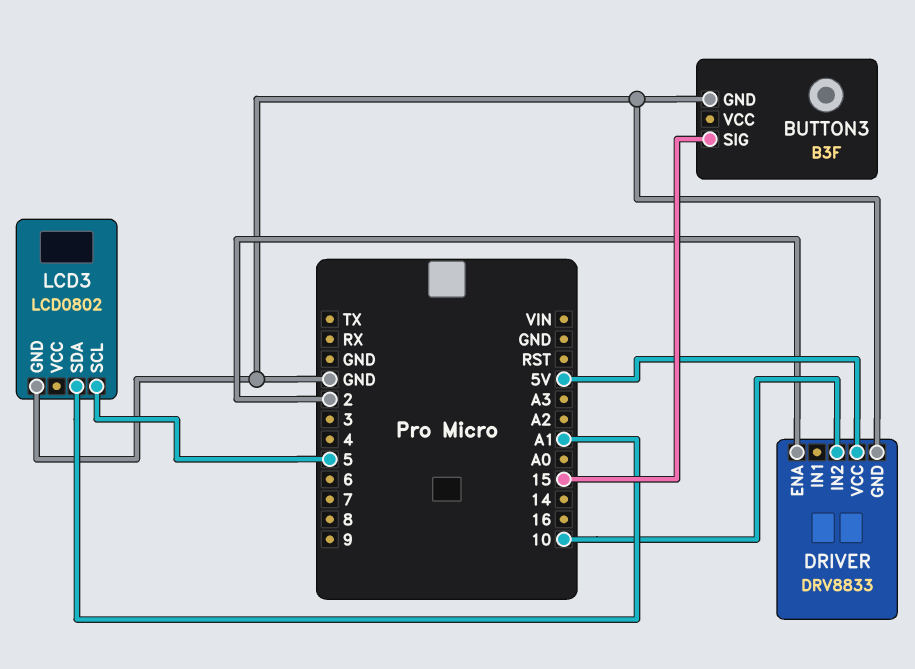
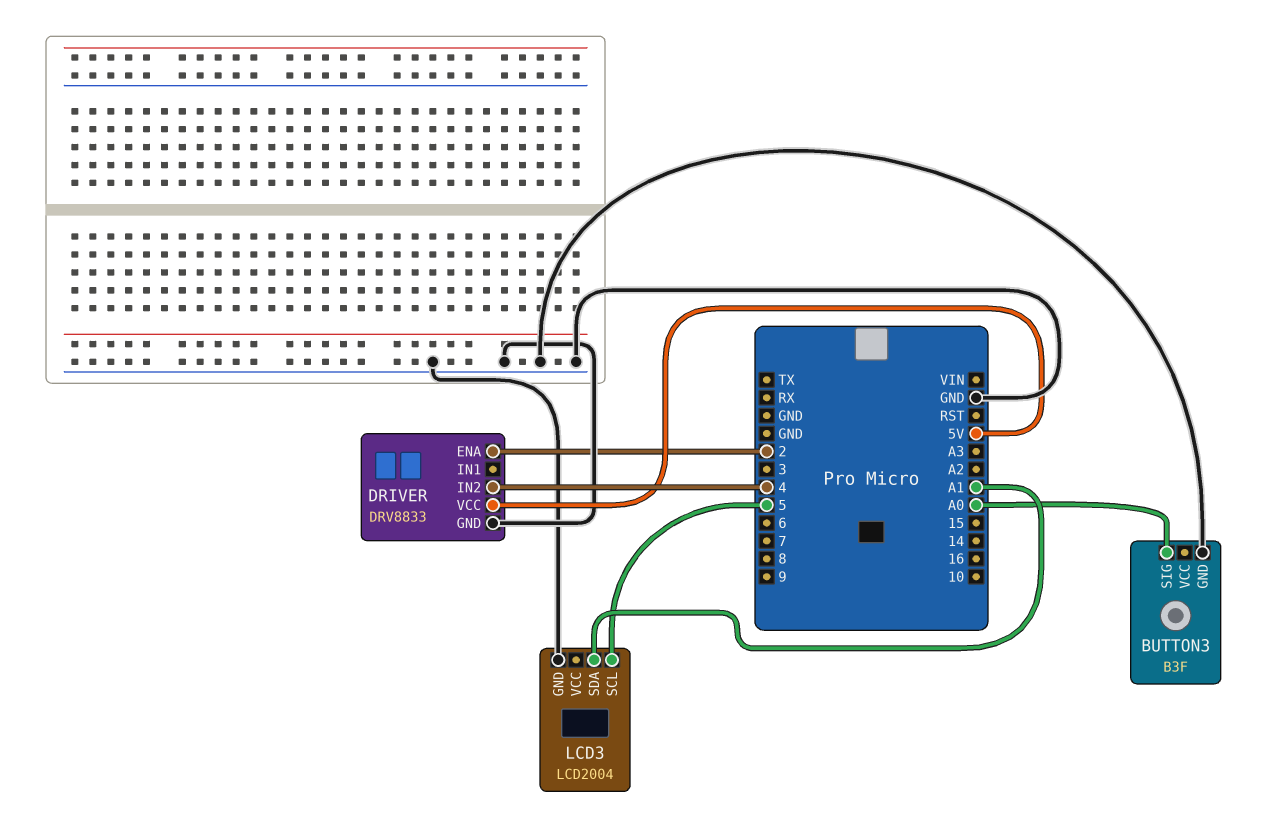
BUTTON3 pin SIG: 15 -> A0
DRIVER pin IN2: 10 -> 4
LCD3: LCD0802 -> LCD2004

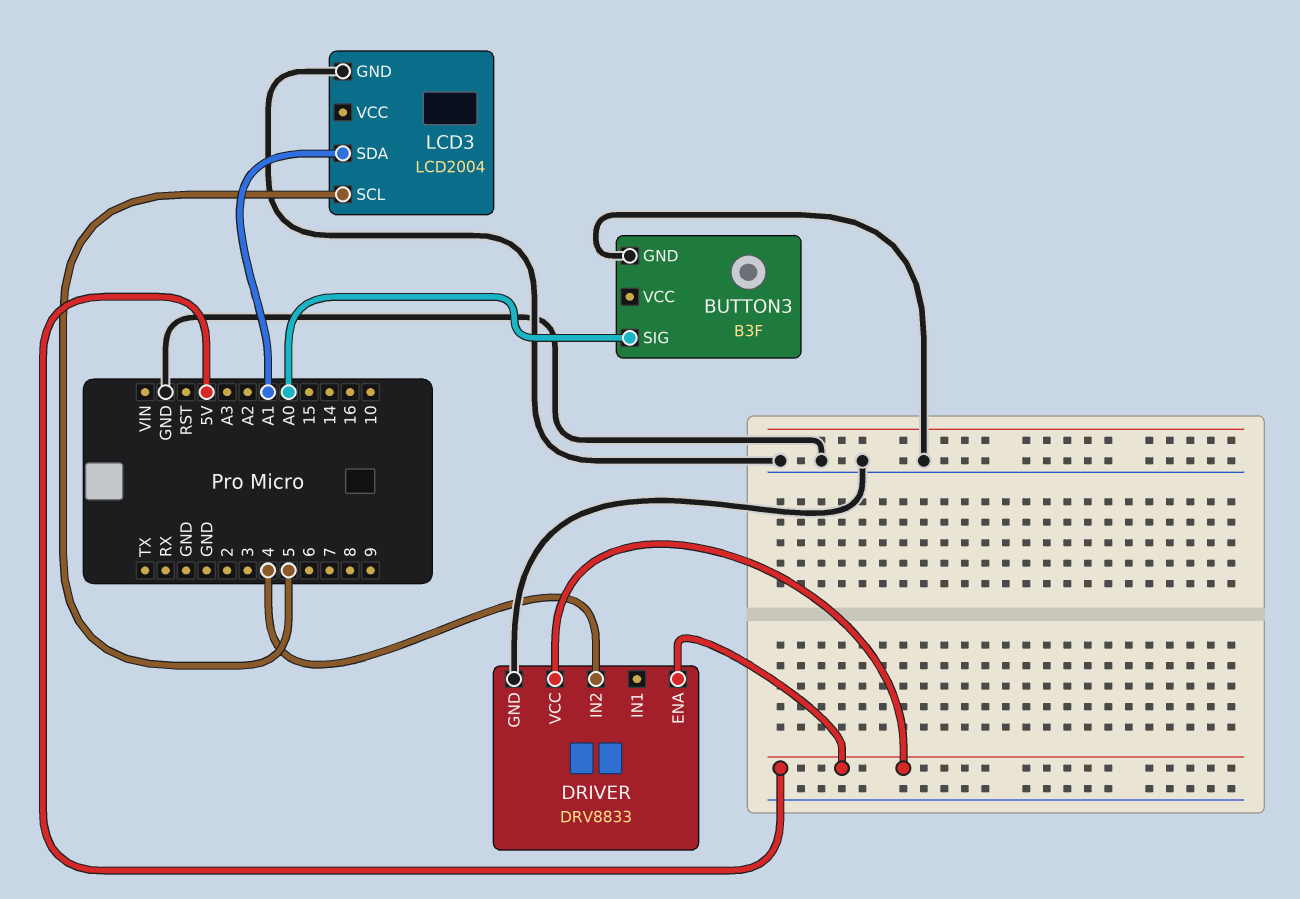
DRIVER pin ENA: 2 -> 5V

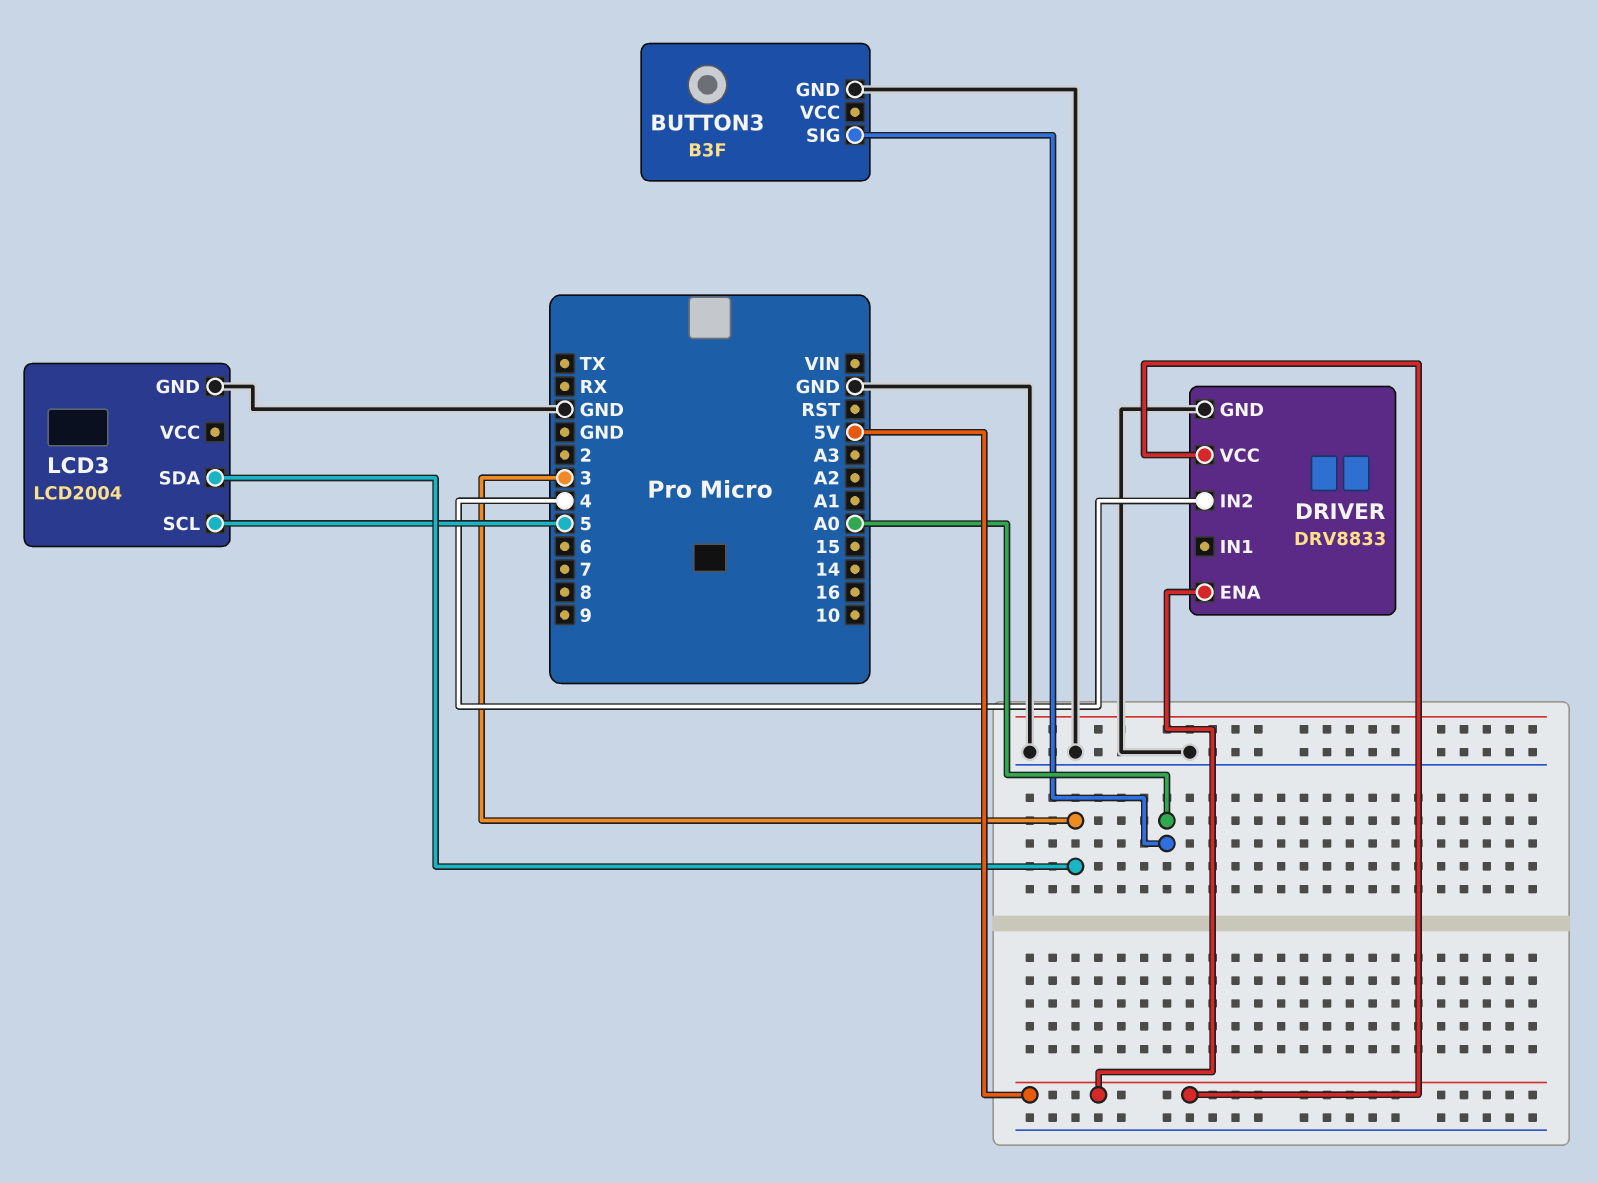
LCD3 pin SDA: A1 -> 3

